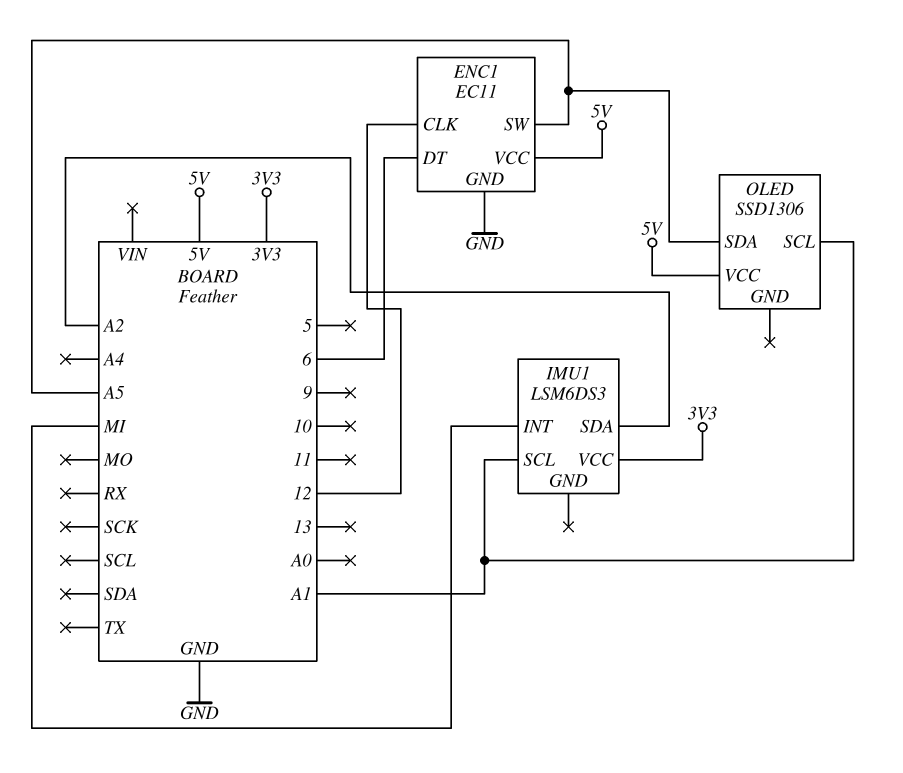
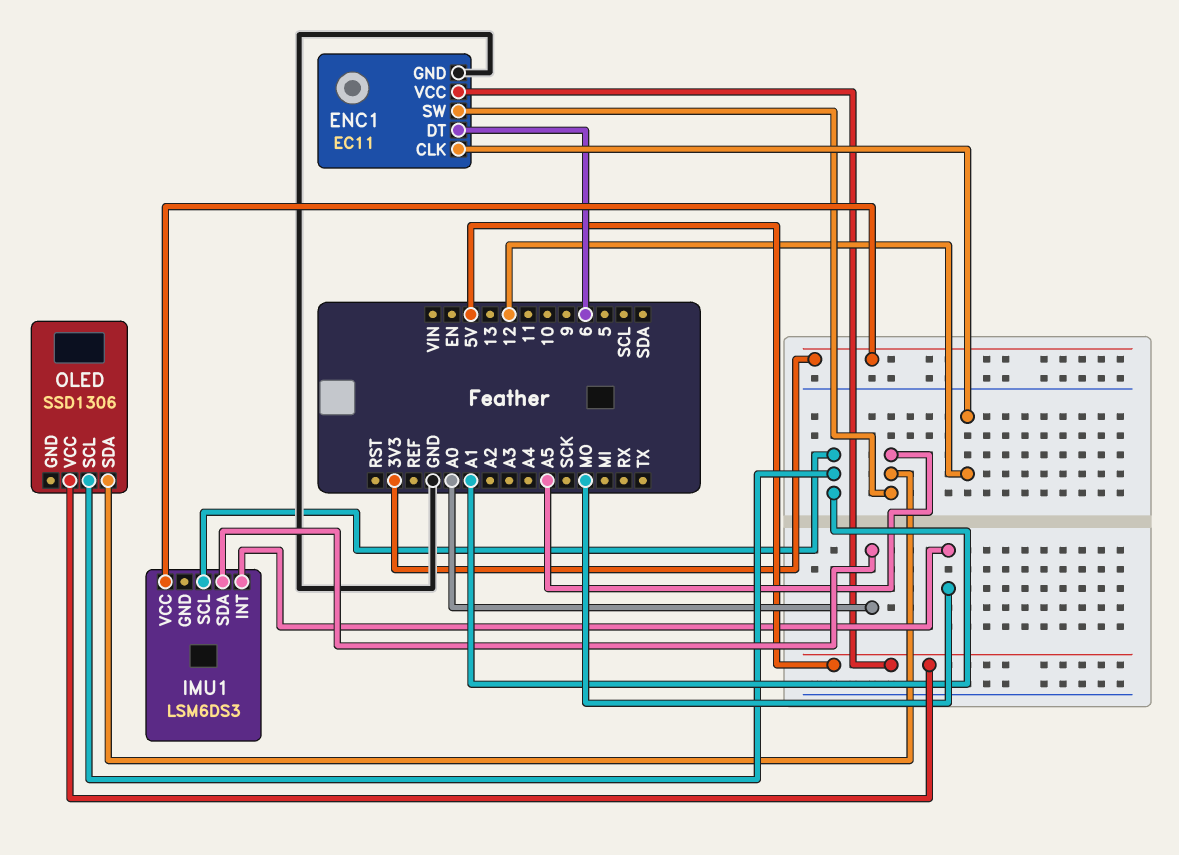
IMU1 pin INT: MI -> MO
IMU1 pin SDA: A2 -> A0

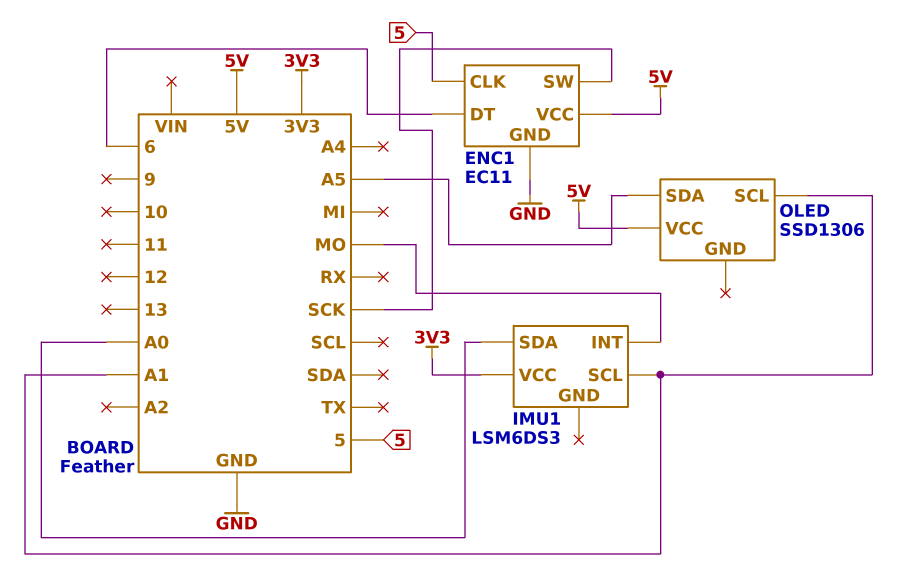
ENC1 pin CLK: 12 -> 5
ENC1 pin SW: A5 -> SCK

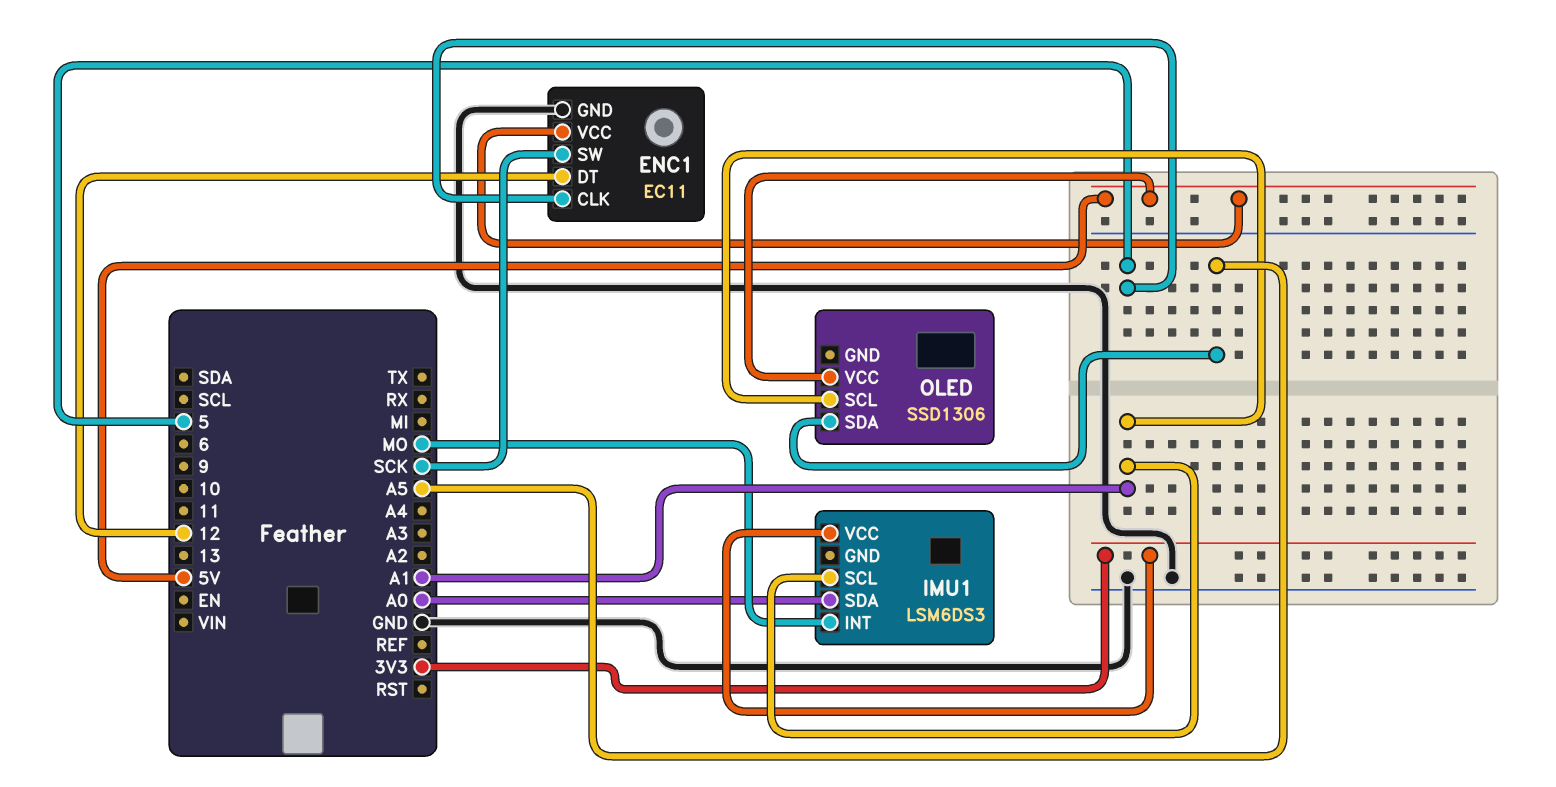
ENC1 pin DT: 6 -> 12

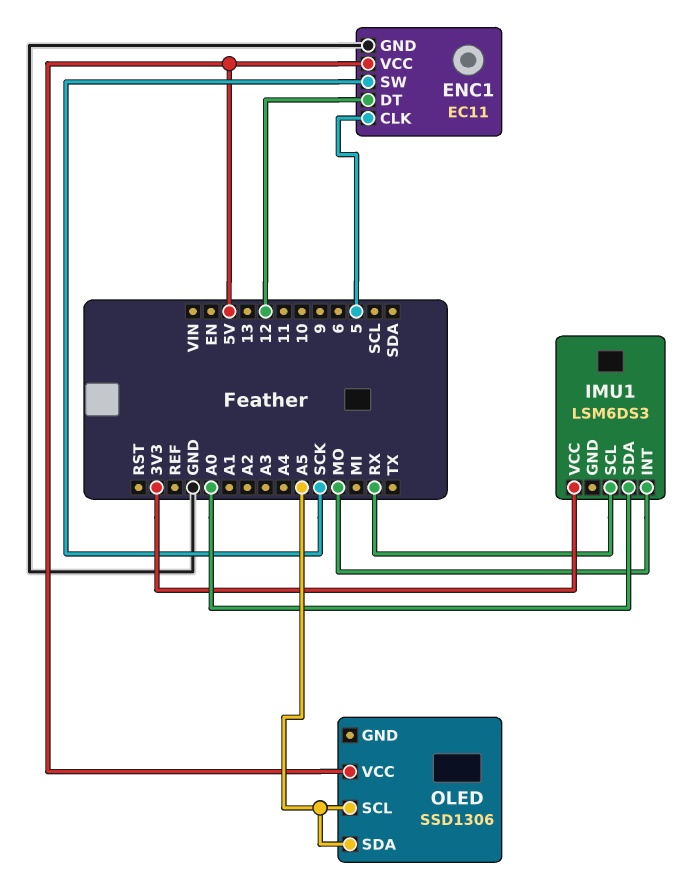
IMU1 pin SCL: A1 -> RX
OLED pin SCL: A1 -> A5

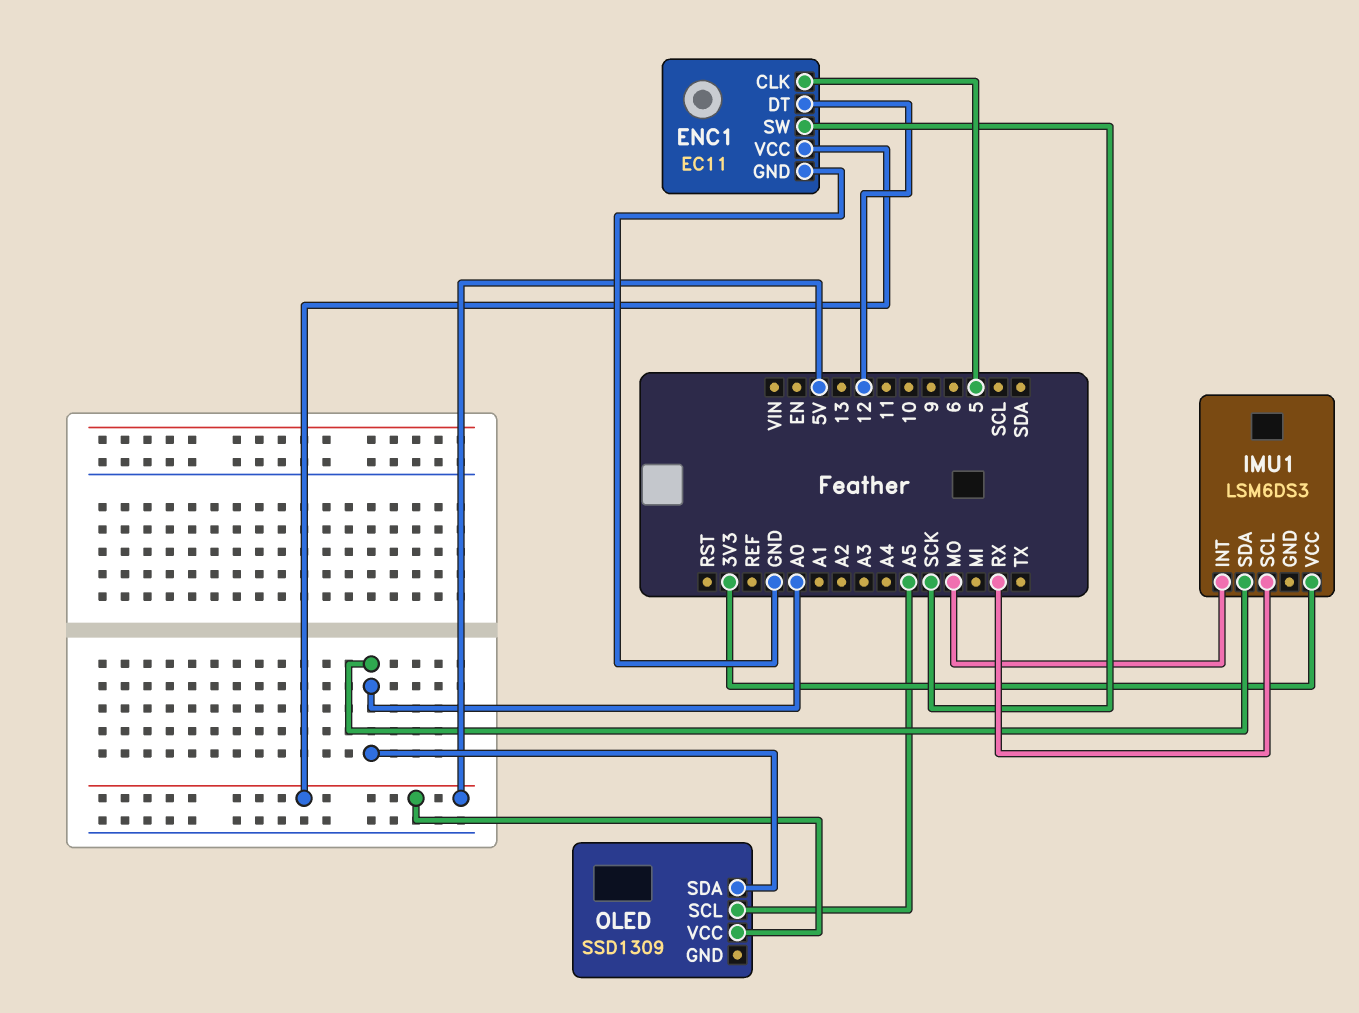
OLED: SSD1306 -> SSD1309
OLED pin SDA: A5 -> A0

